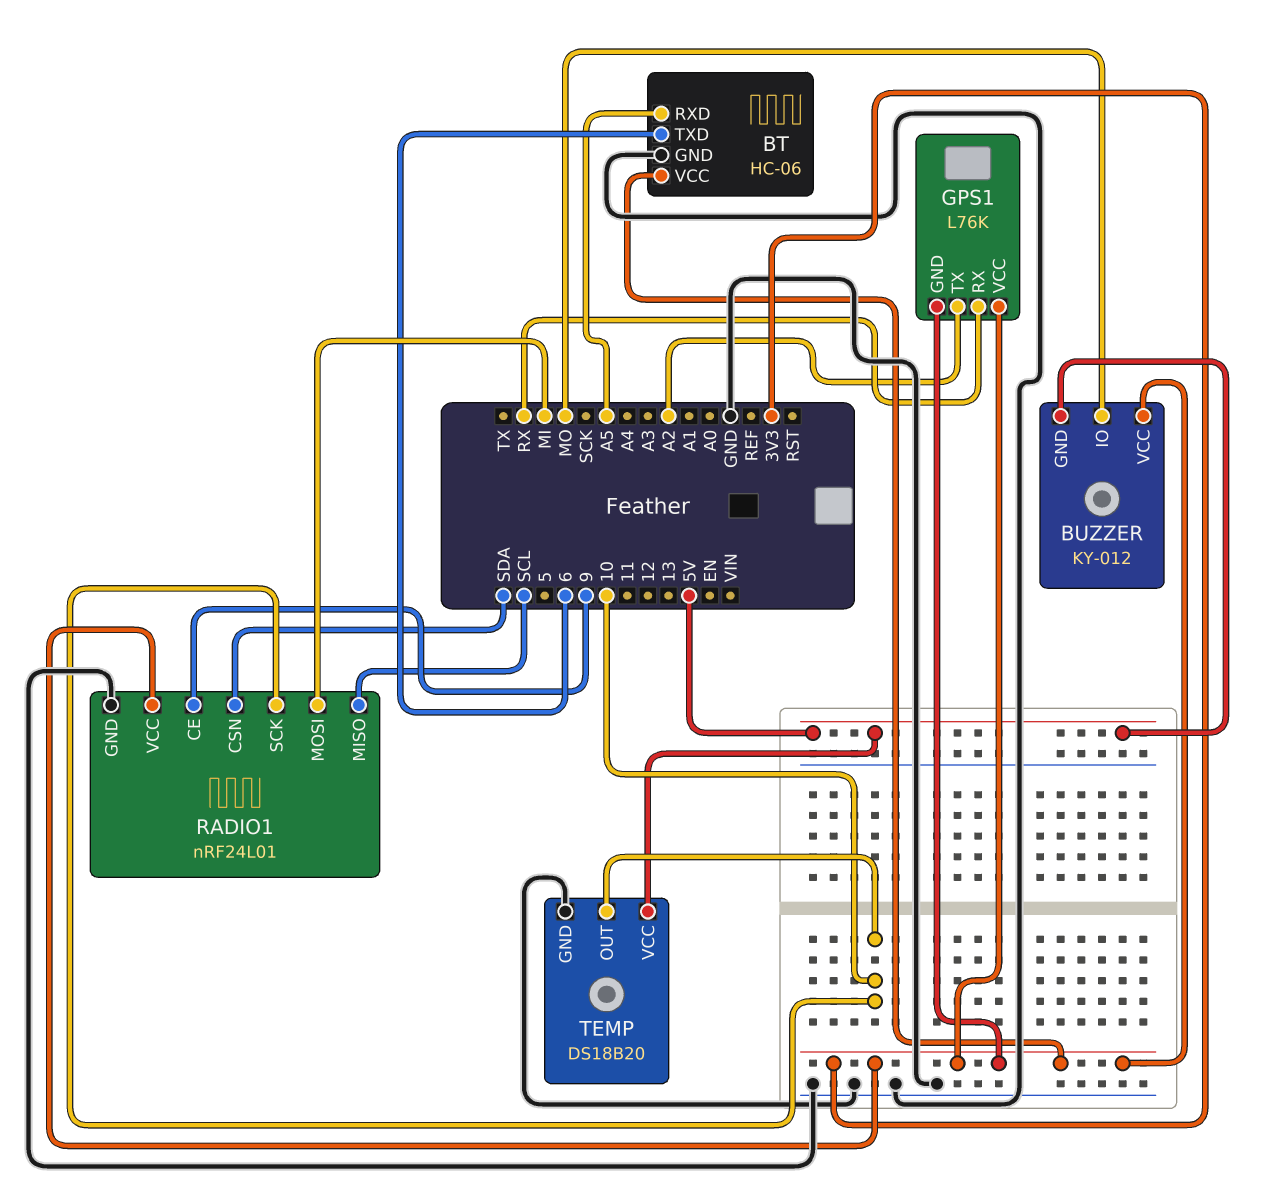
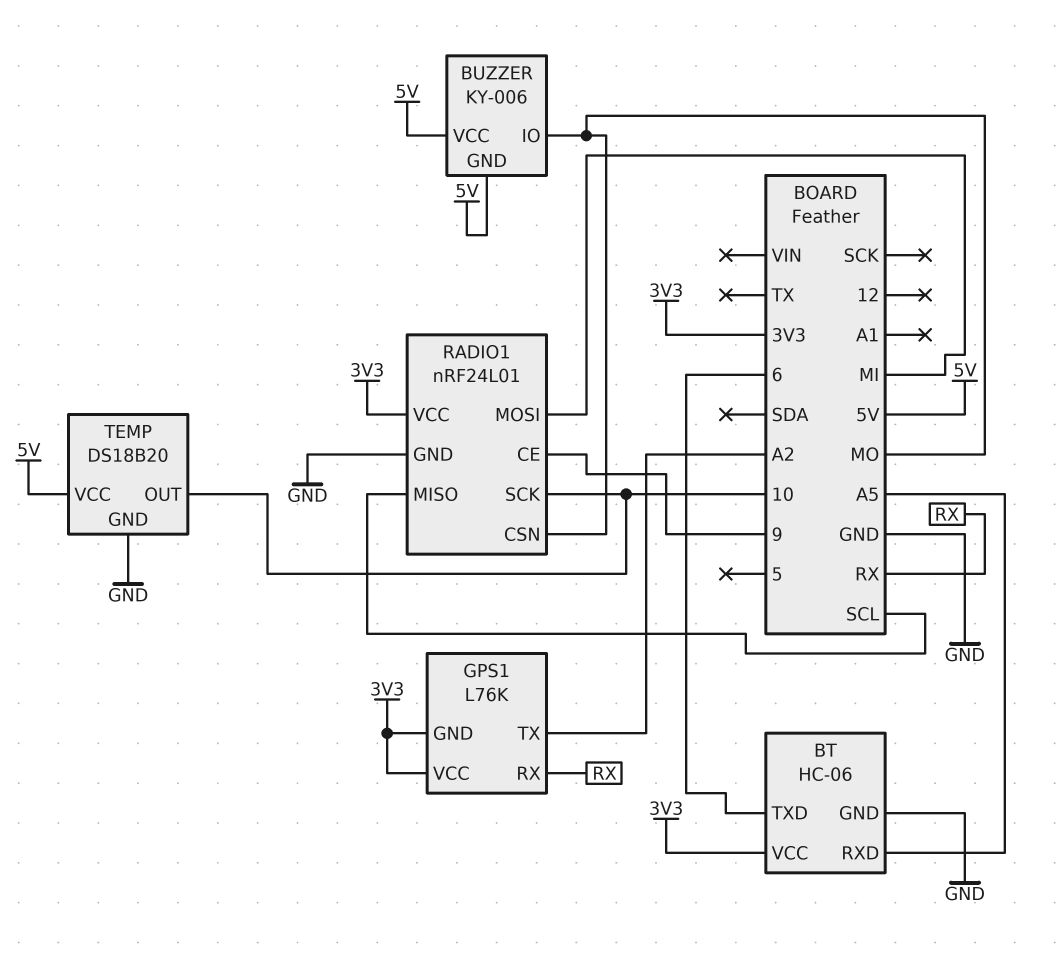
BUZZER: KY-012 -> KY-006
BUZZER pin VCC: 3V3 -> 5V
RADIO1 pin CSN: SDA -> MO

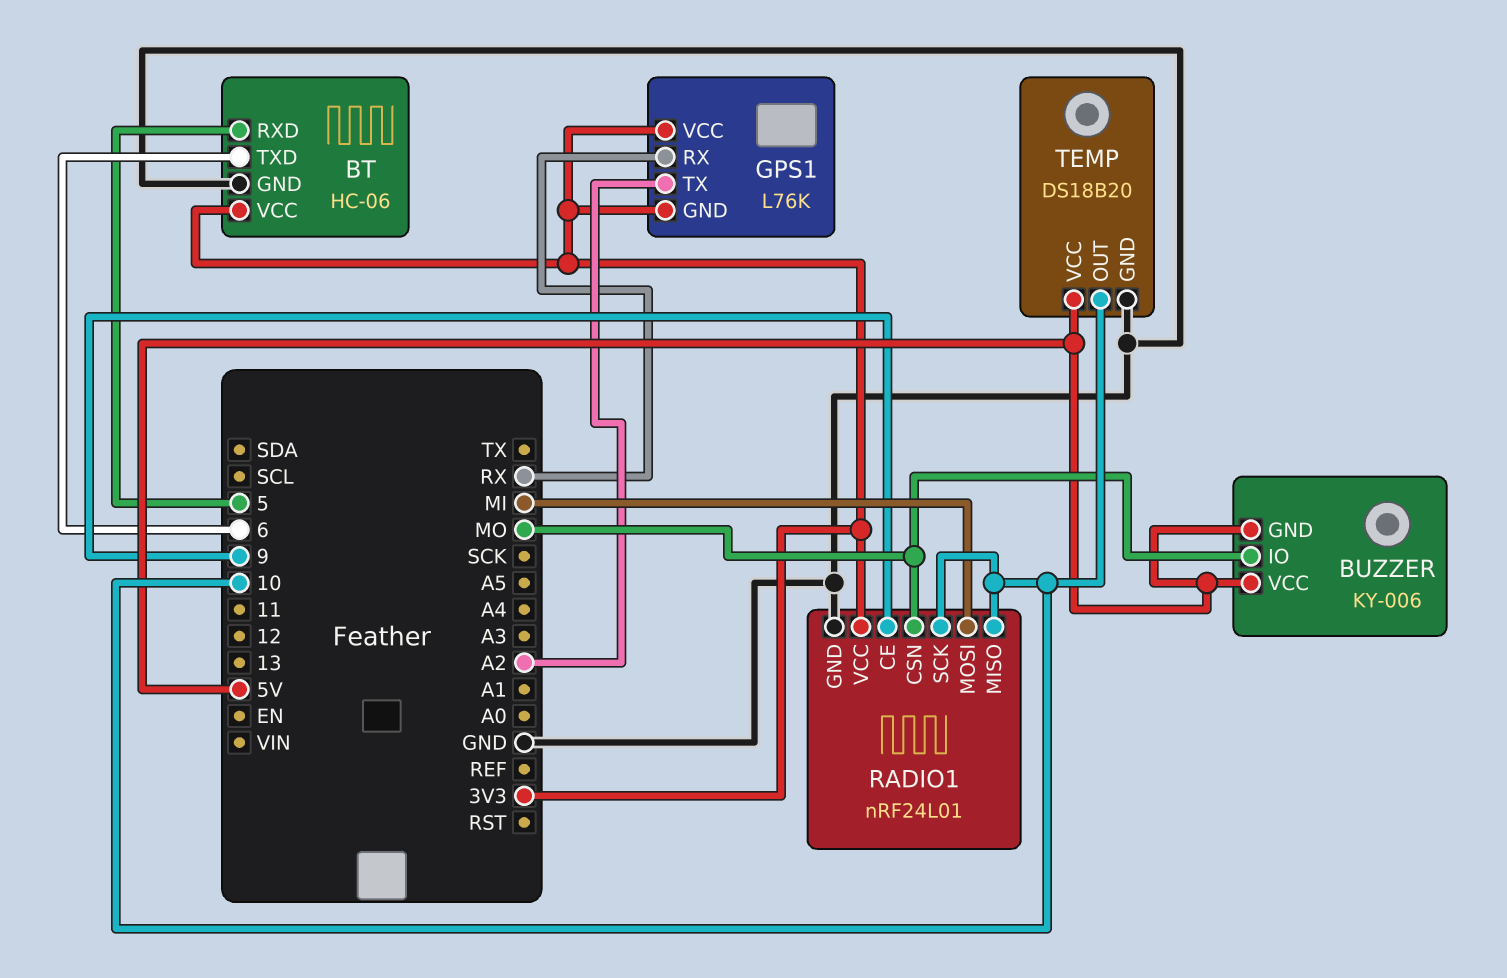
BT pin RXD: A5 -> 5
RADIO1 pin MISO: SCL -> 10

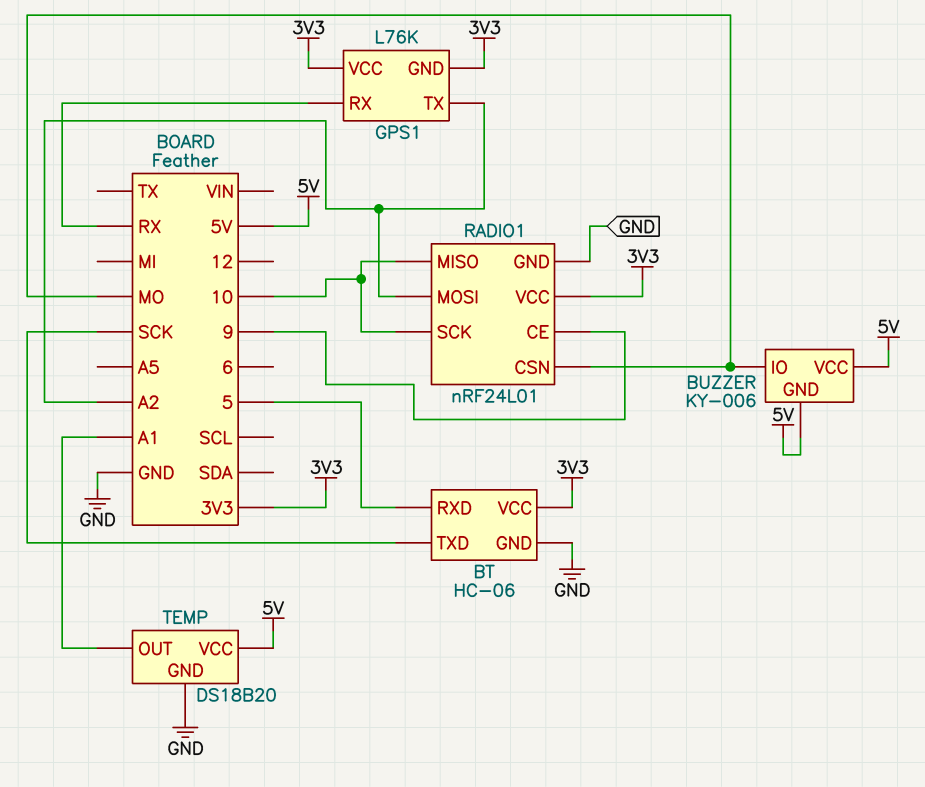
BT pin TXD: 6 -> SCK
RADIO1 pin MOSI: MI -> A2
TEMP pin OUT: 10 -> A1

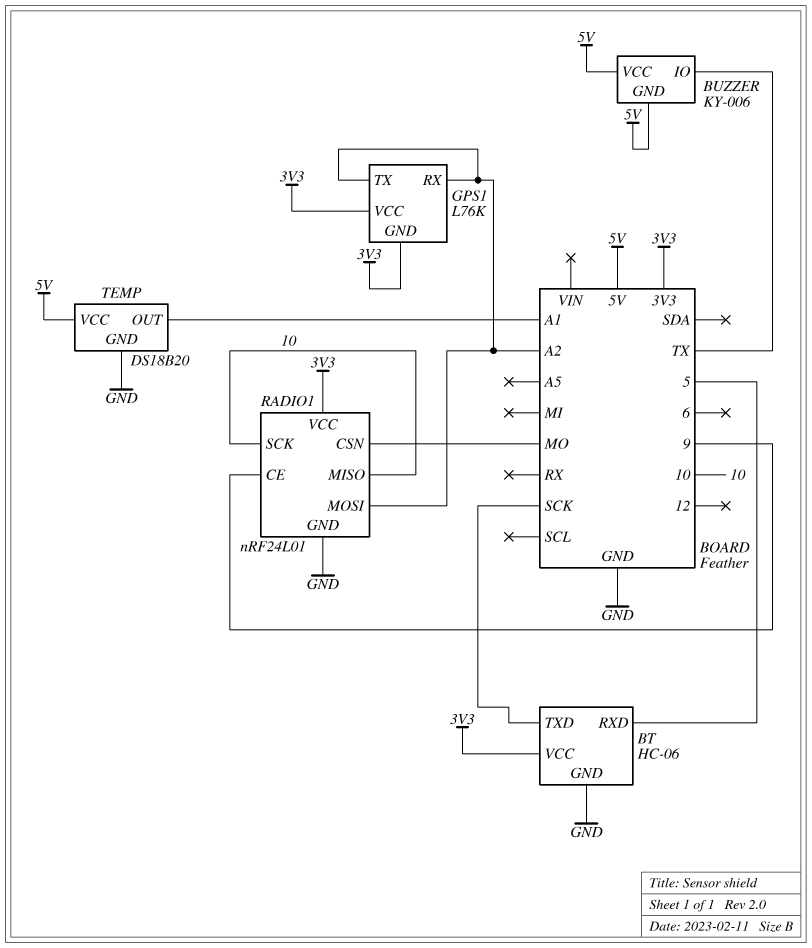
BUZZER pin IO: MO -> TX
GPS1 pin RX: RX -> A2

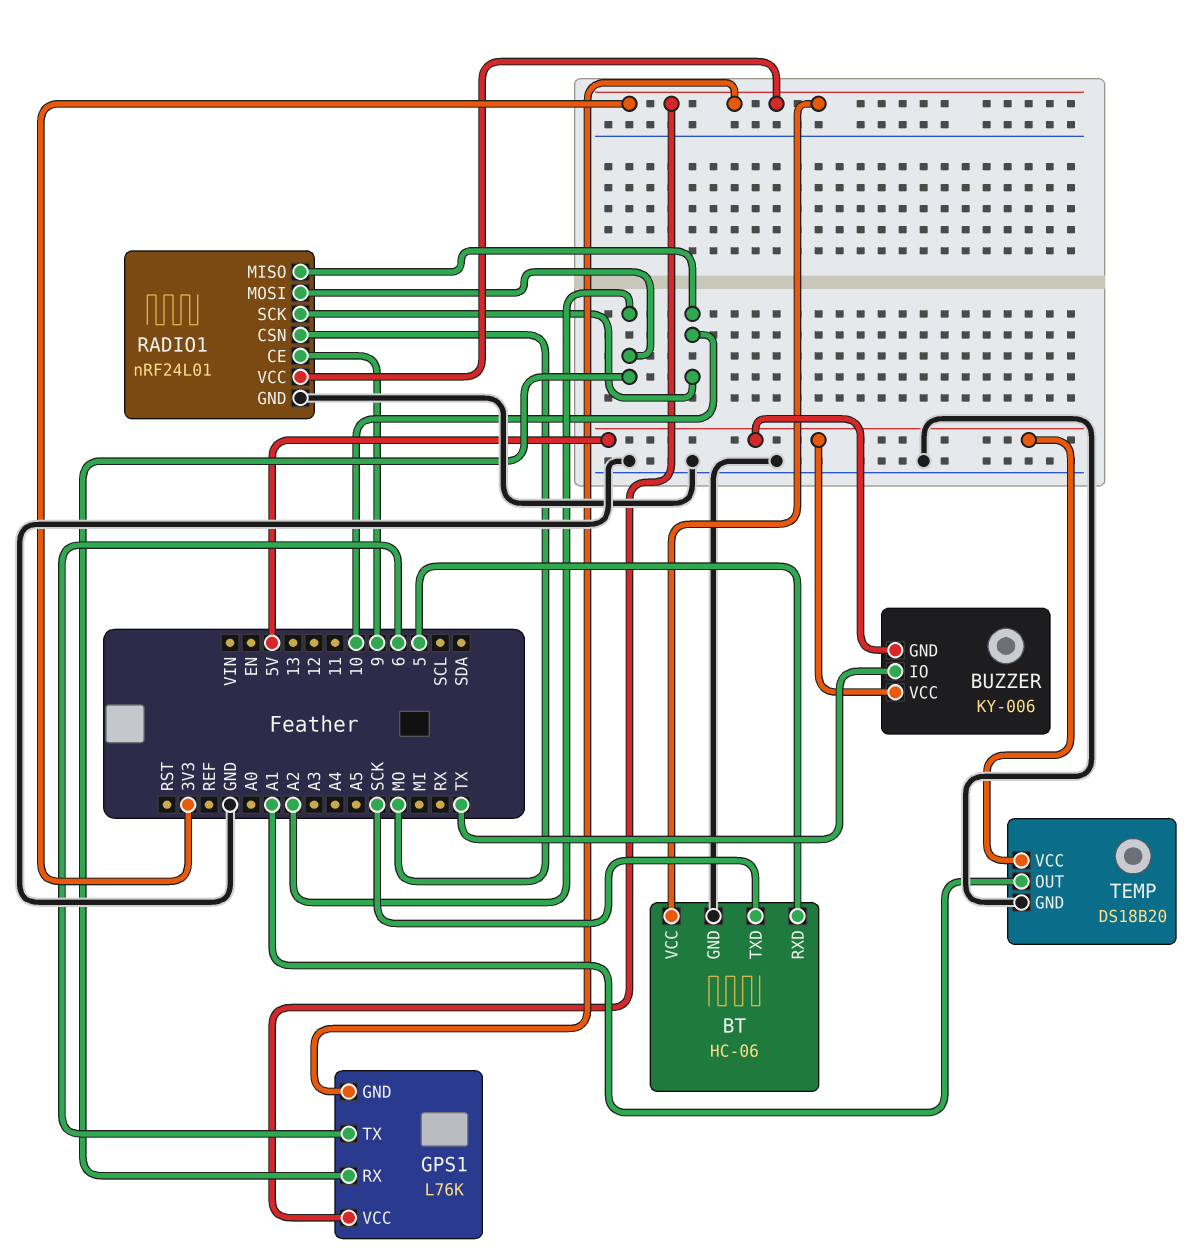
GPS1 pin TX: A2 -> 6

